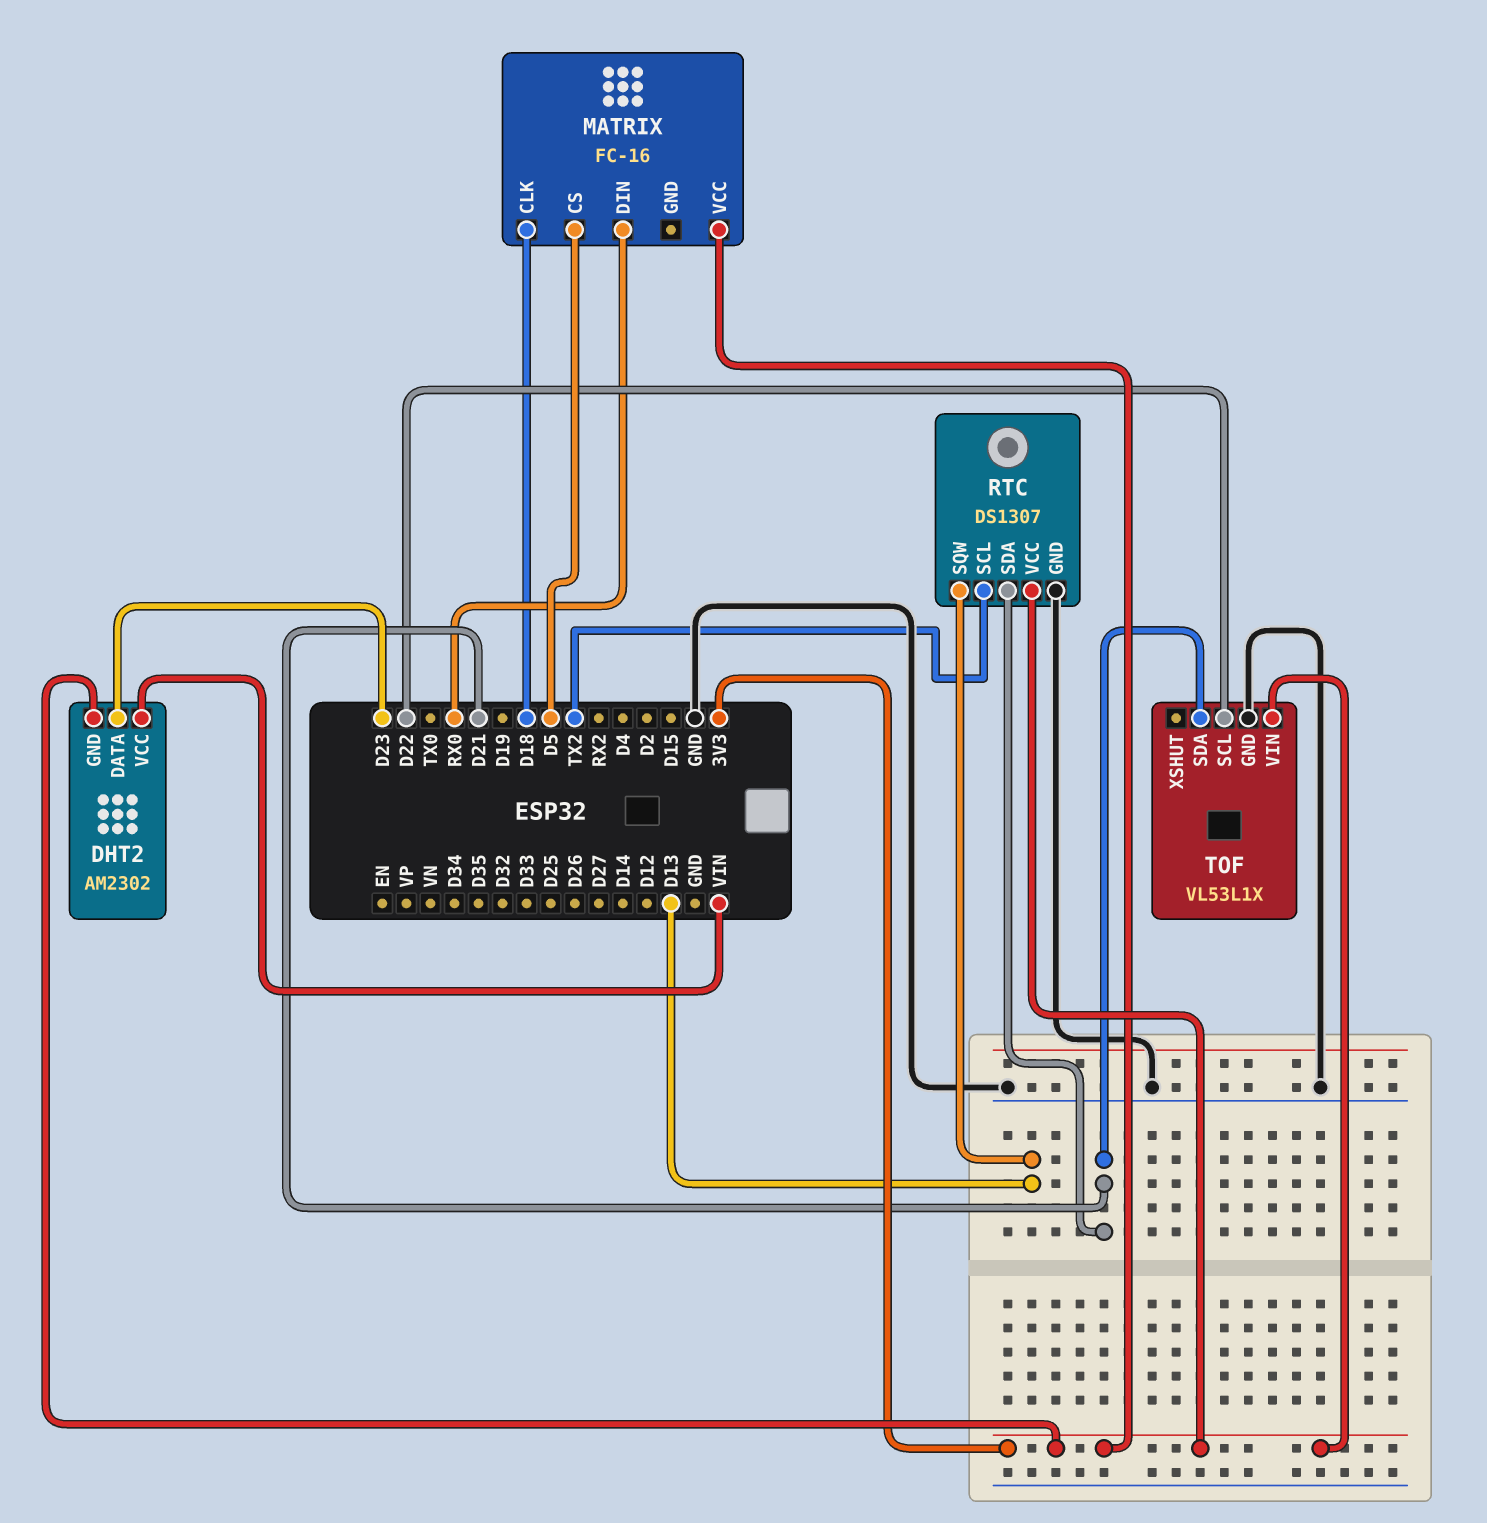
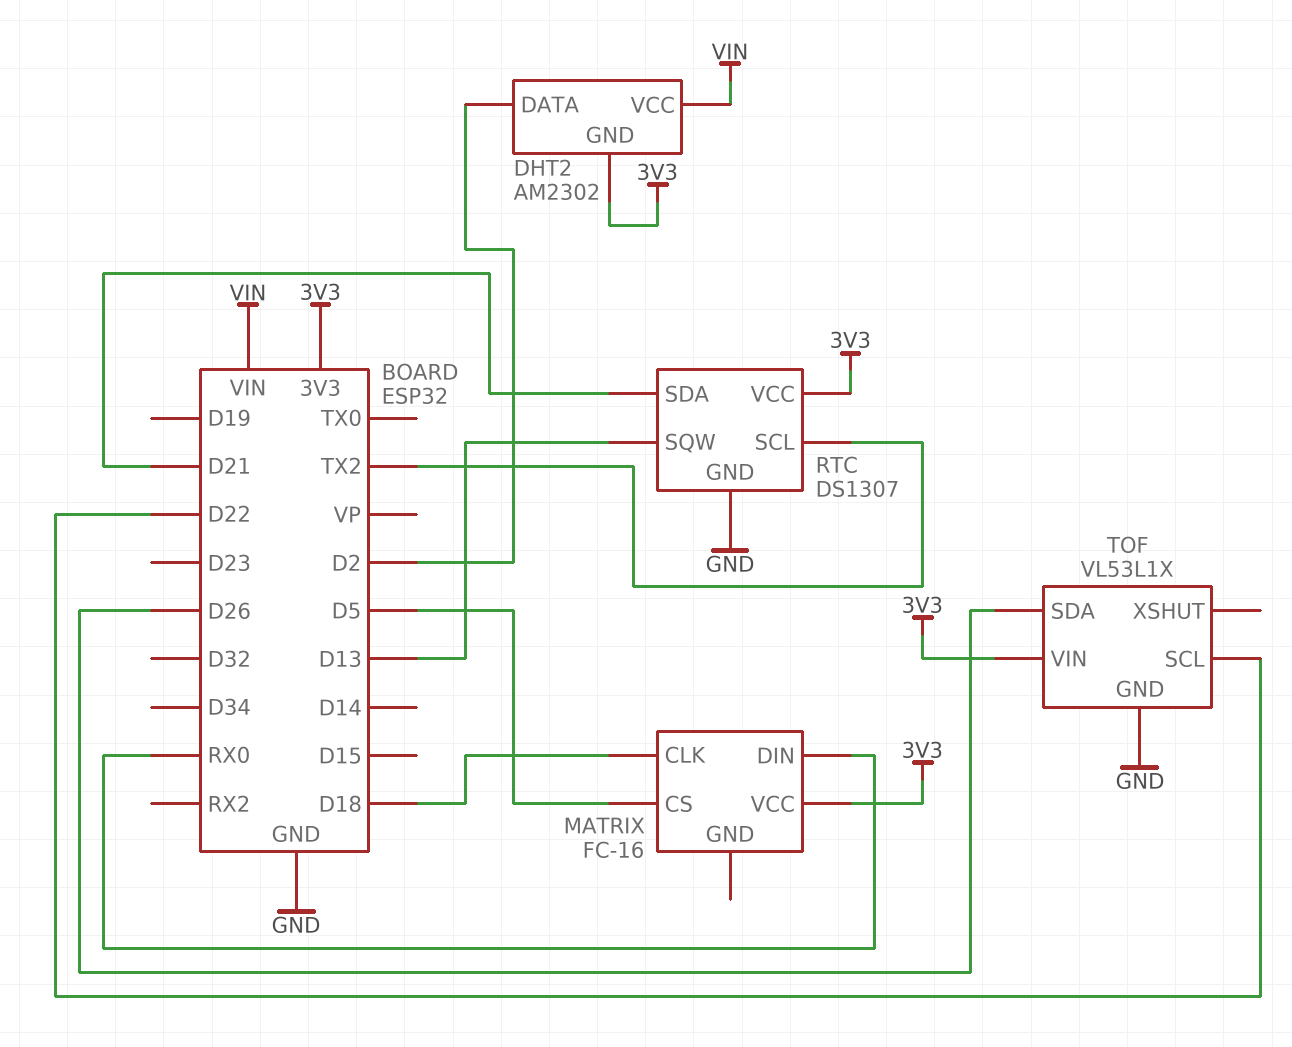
DHT2 pin DATA: D23 -> D2
TOF pin SDA: D21 -> D26

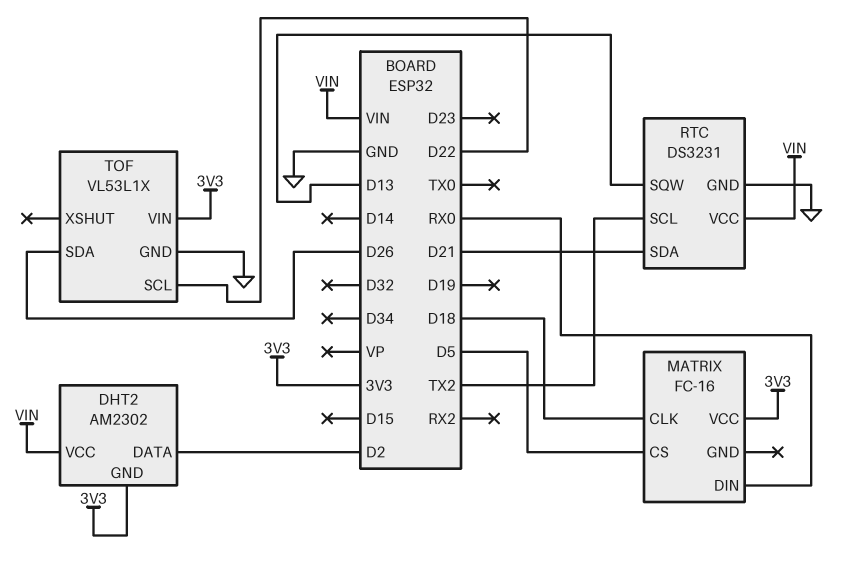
RTC: DS1307 -> DS3231
RTC pin VCC: 3V3 -> VIN

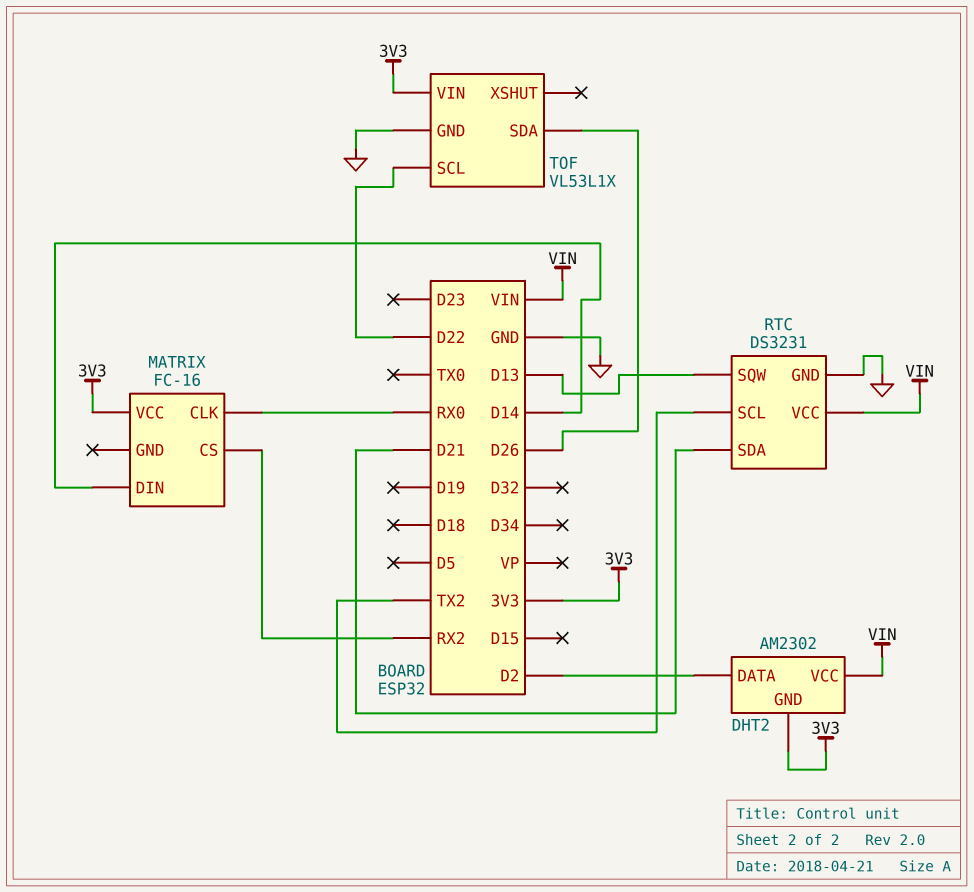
MATRIX pin CLK: D18 -> RX0
MATRIX pin CS: D5 -> RX2
MATRIX pin DIN: RX0 -> D14

